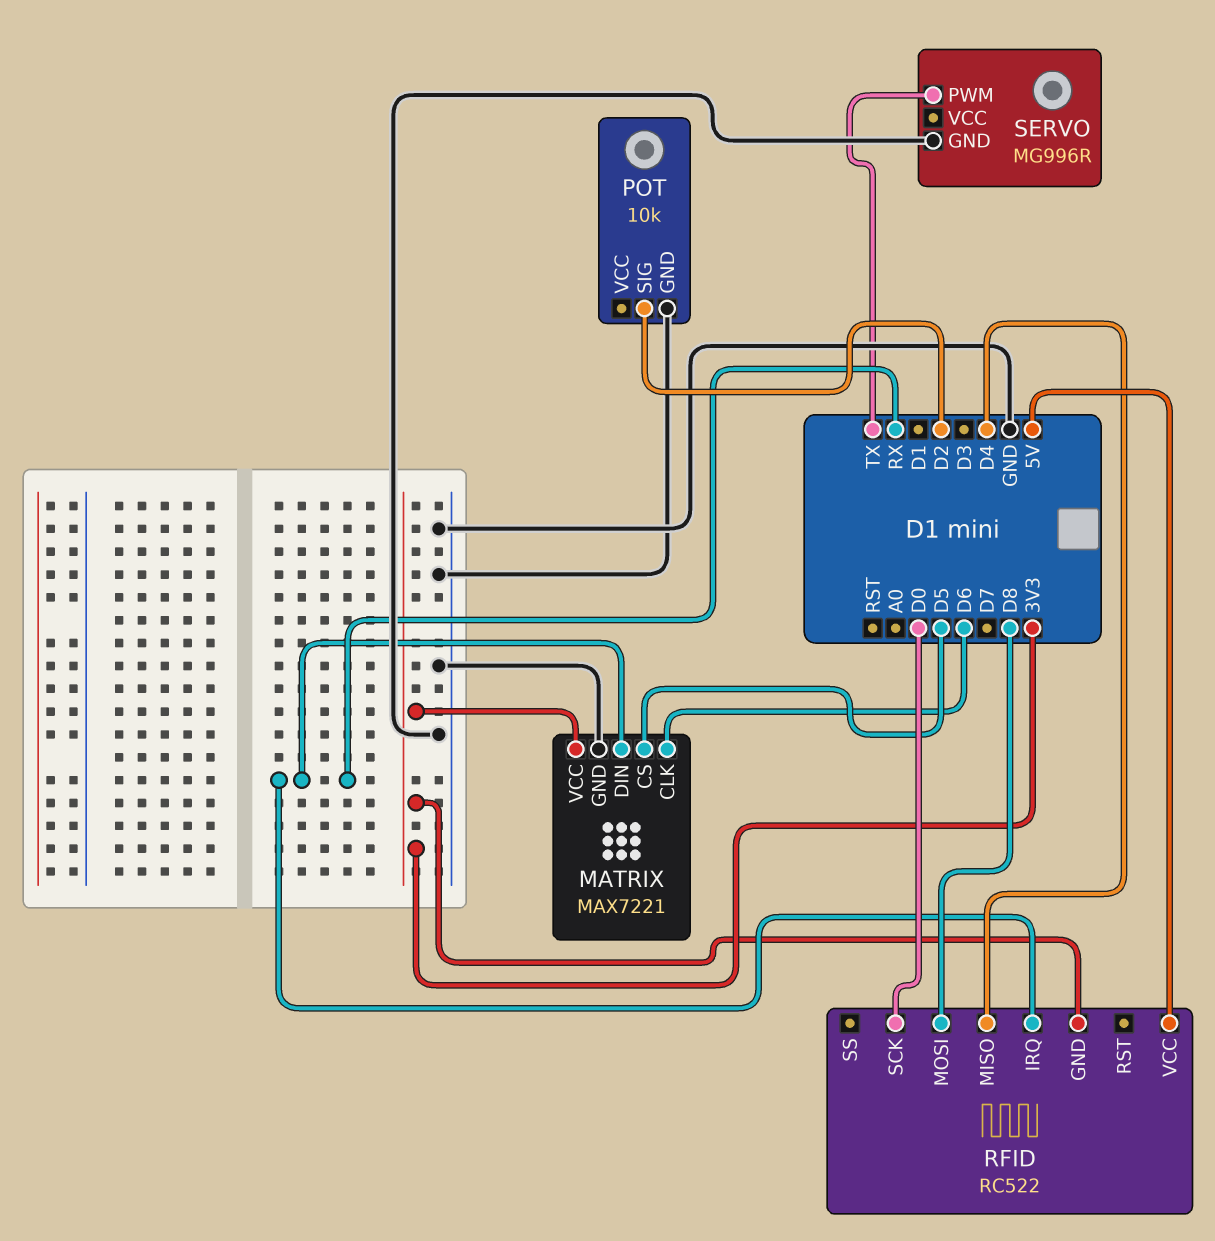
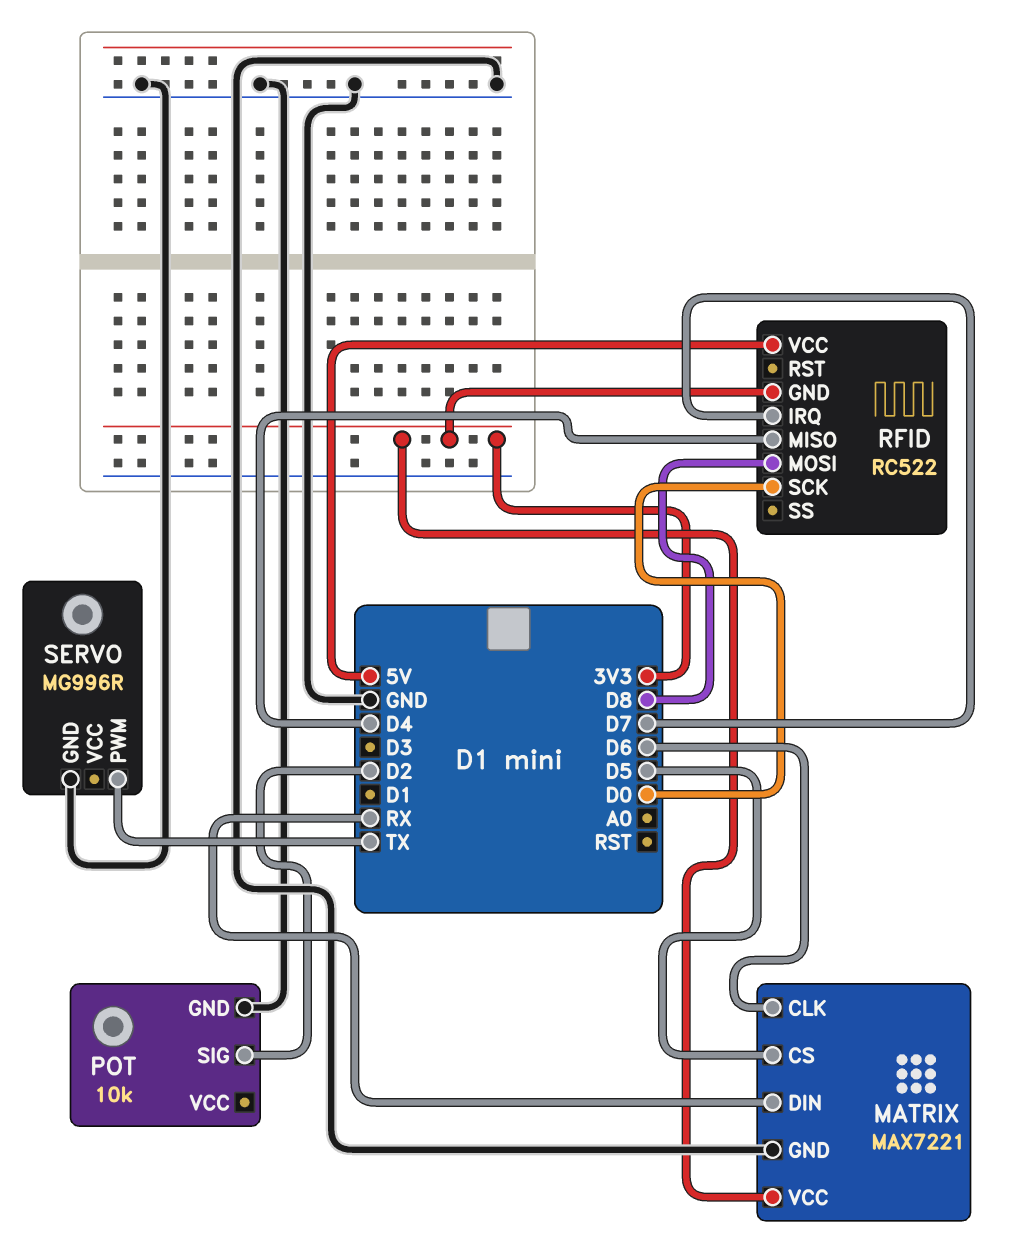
RFID pin IRQ: RX -> D7

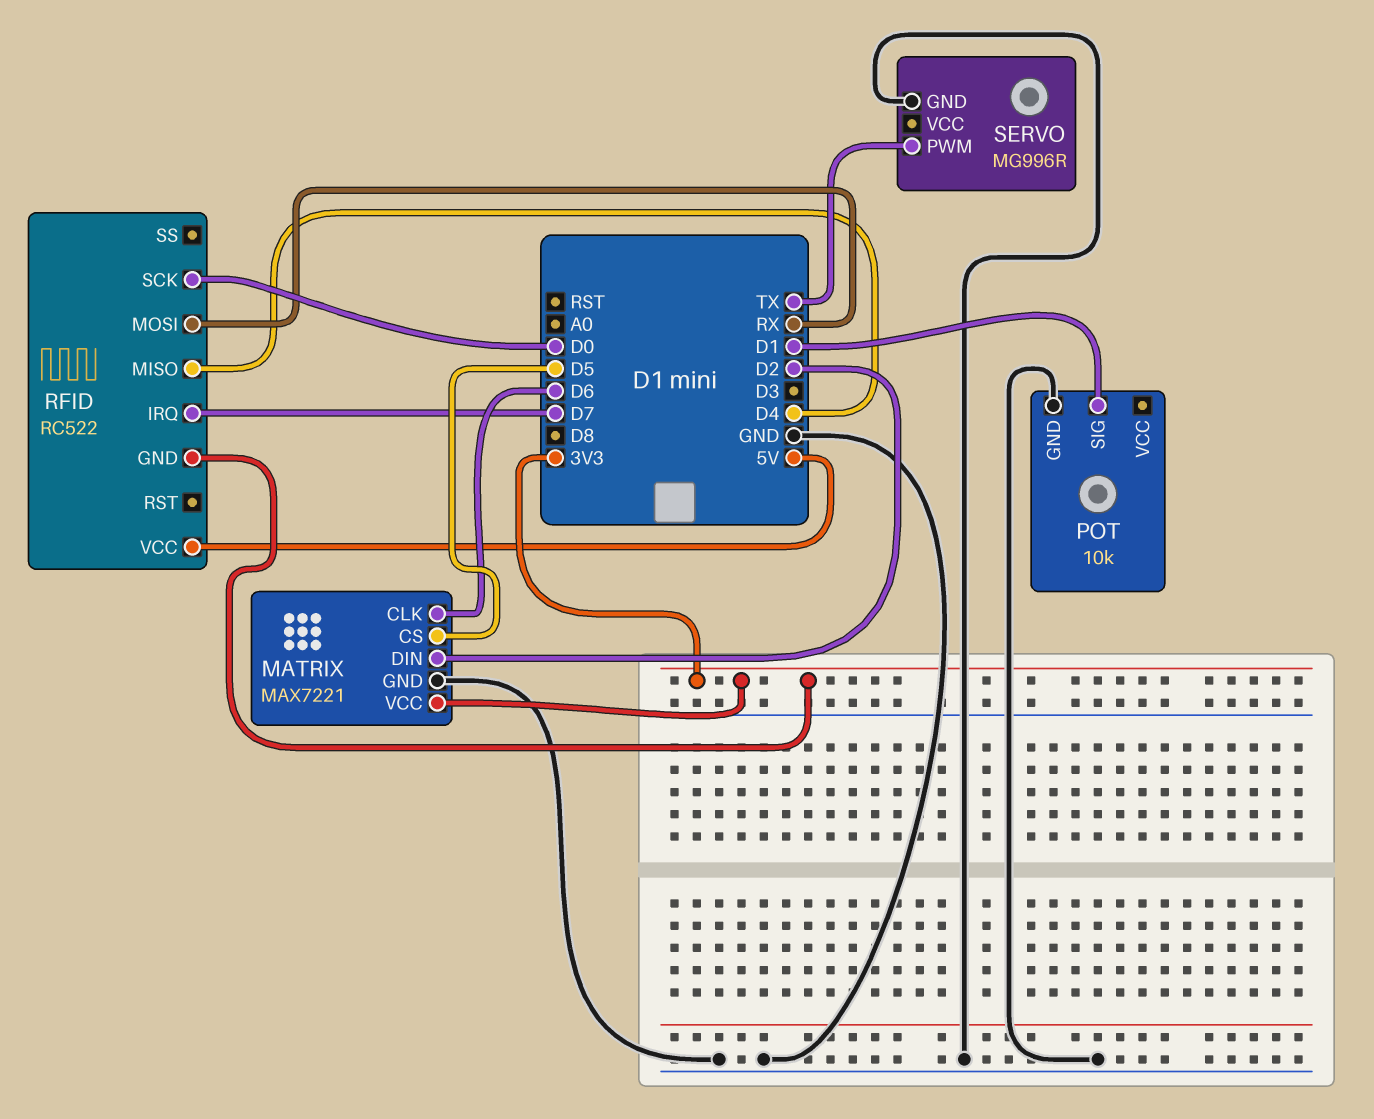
MATRIX pin DIN: RX -> D2
POT pin SIG: D2 -> D1
RFID pin MOSI: D8 -> RX

